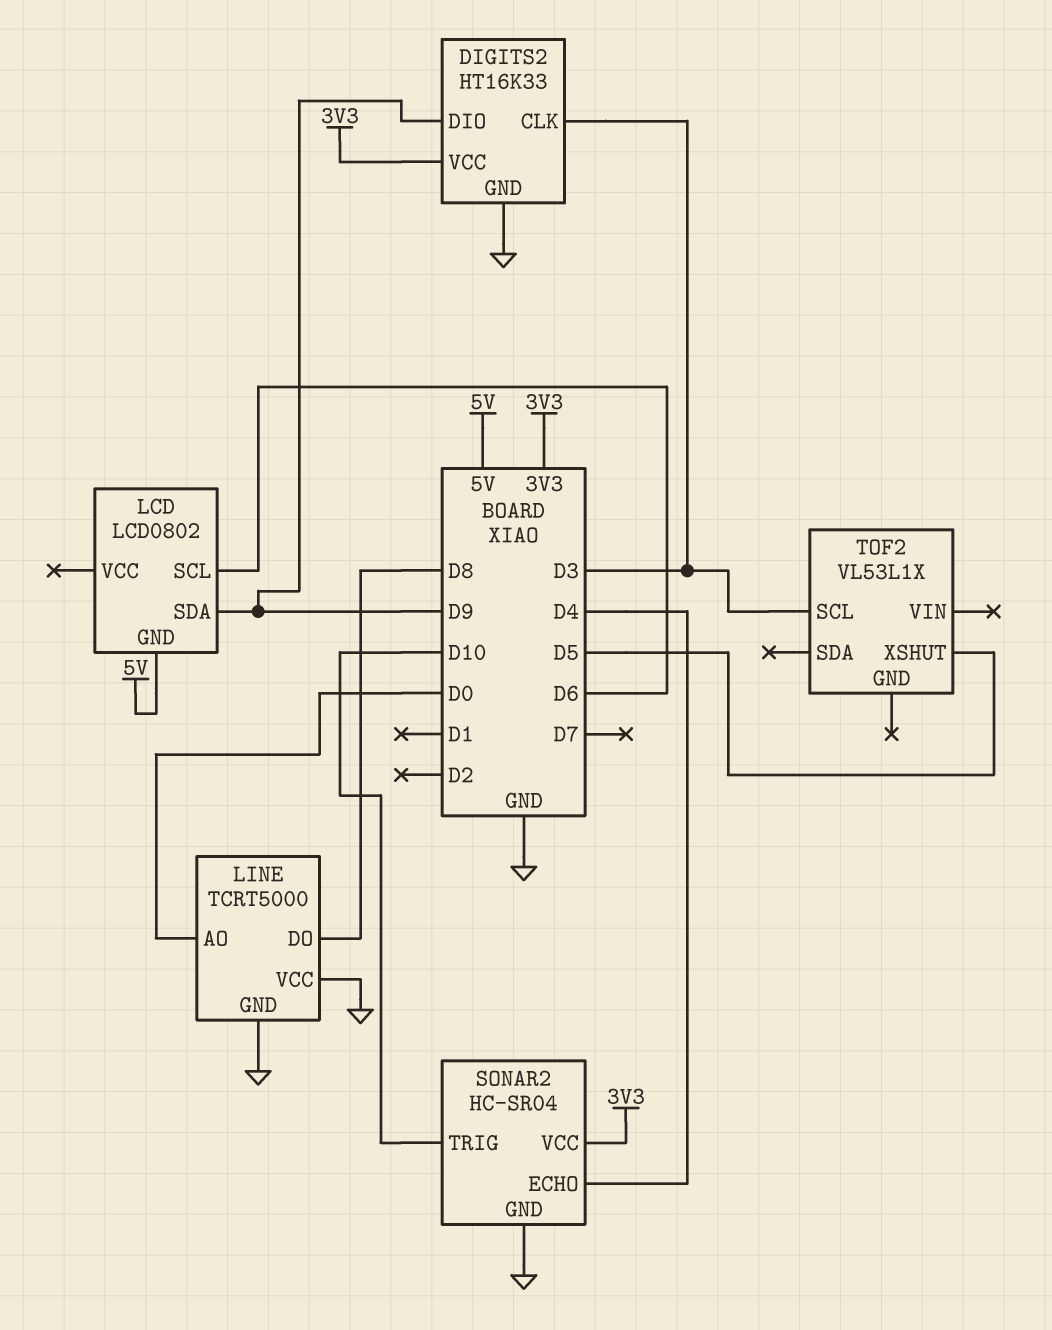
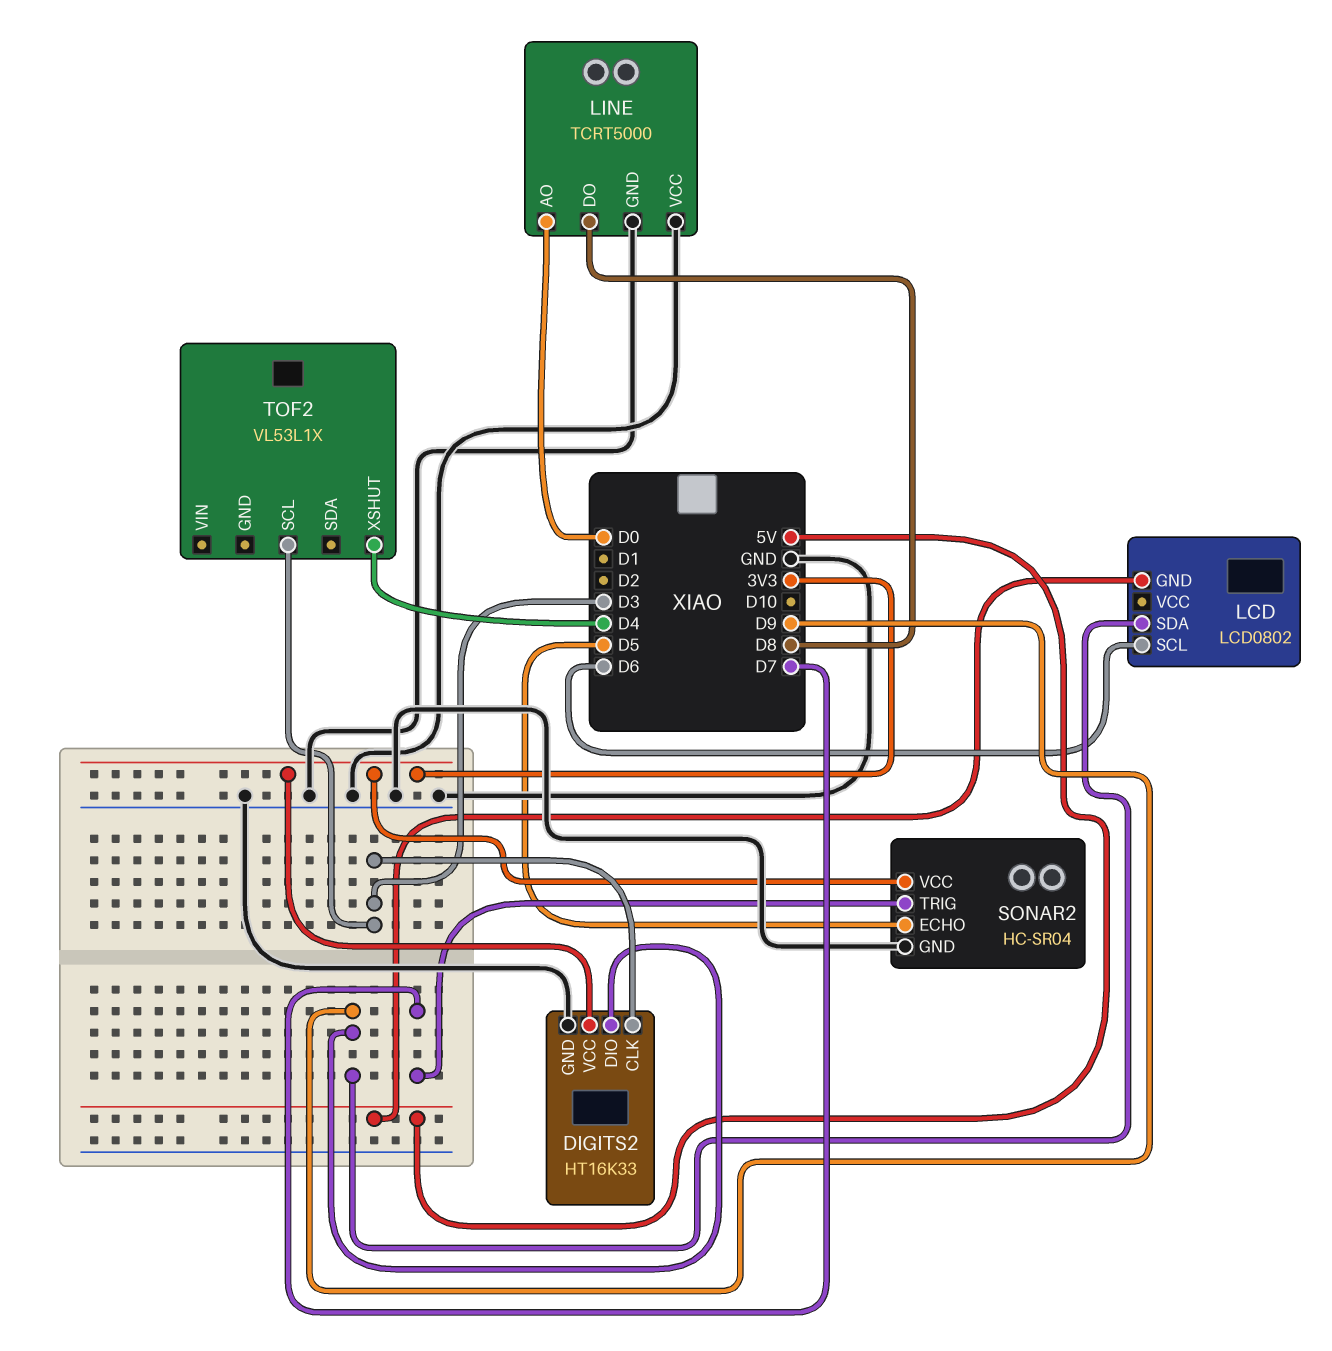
SONAR2 pin ECHO: D4 -> D5
SONAR2 pin TRIG: D10 -> D7
TOF2 pin XSHUT: D5 -> D4

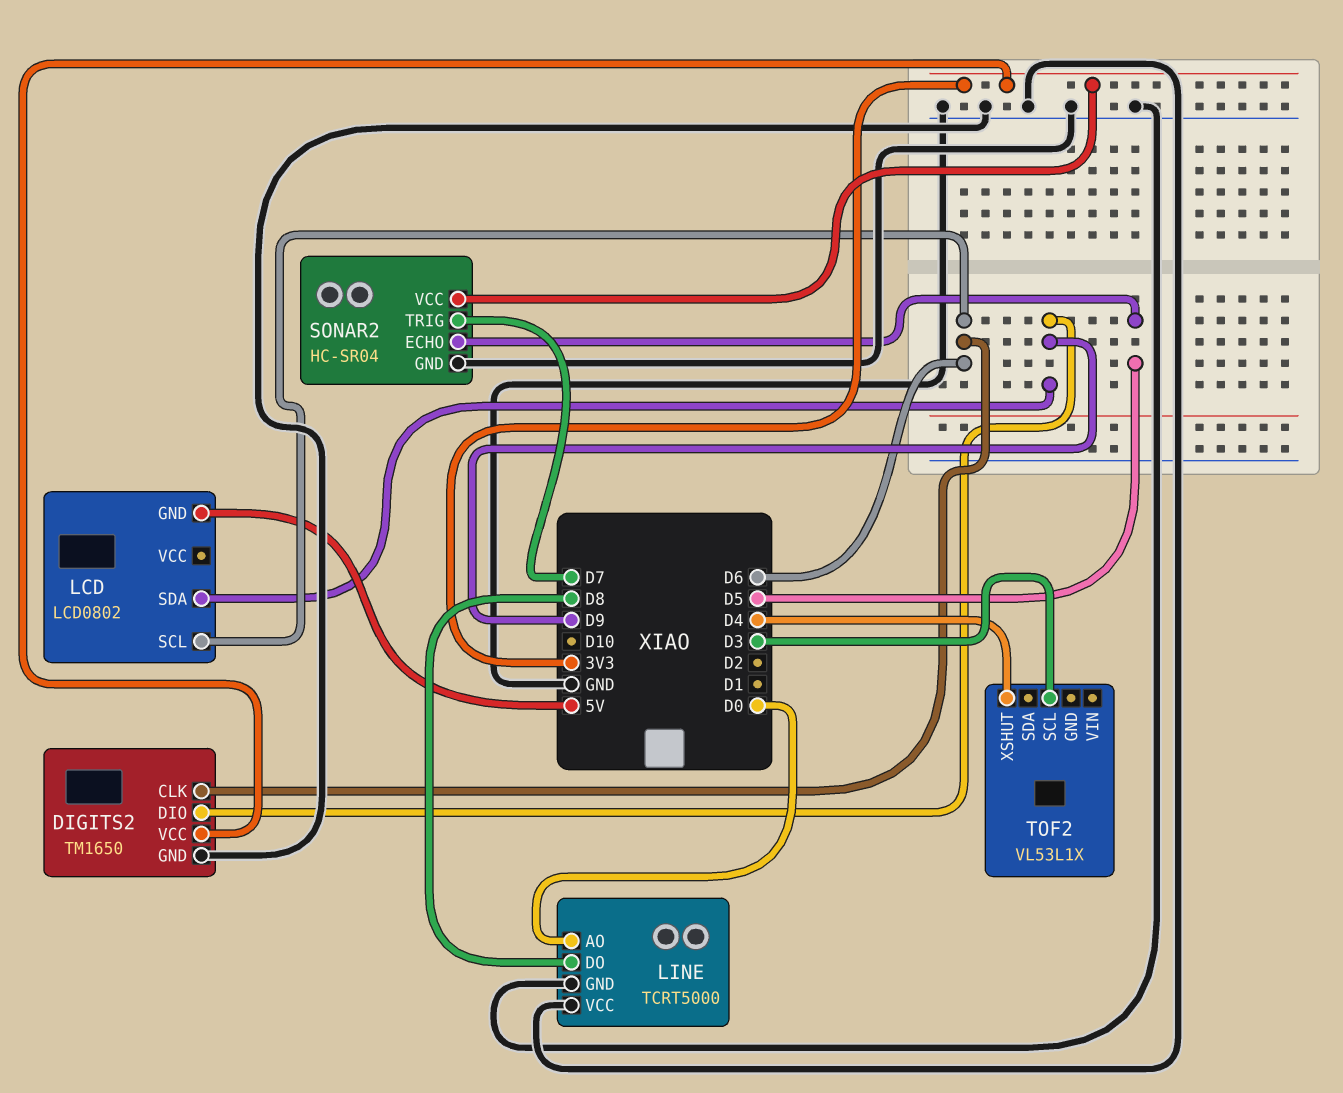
DIGITS2: HT16K33 -> TM1650
DIGITS2 pin CLK: D3 -> D6

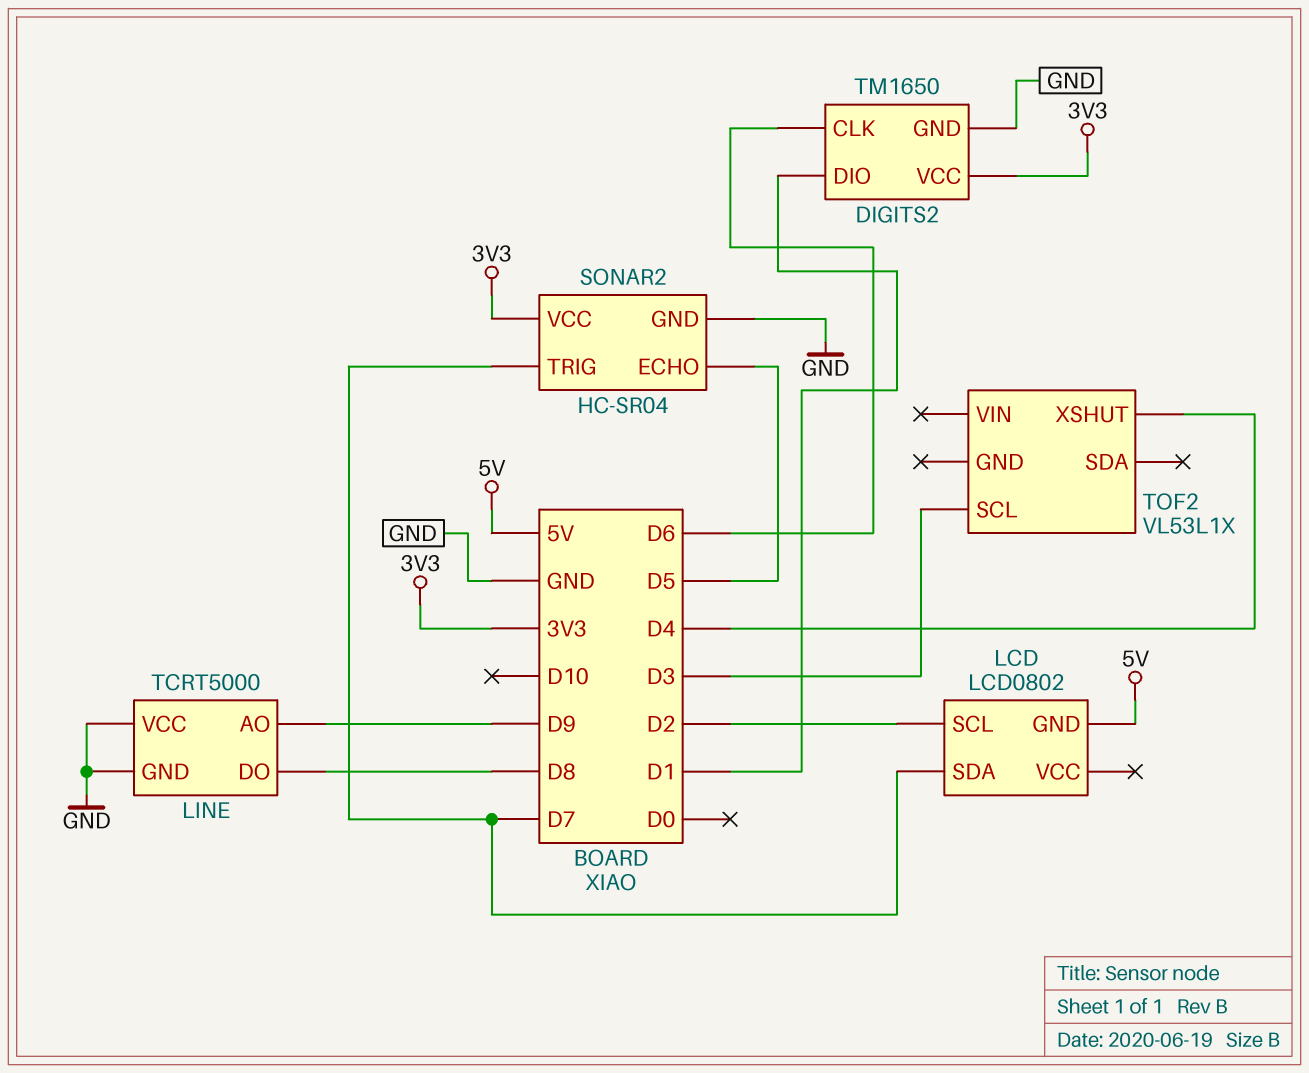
DIGITS2 pin DIO: D9 -> D1
LCD pin SCL: D6 -> D2
LCD pin SDA: D9 -> D7
LINE pin AO: D0 -> D9

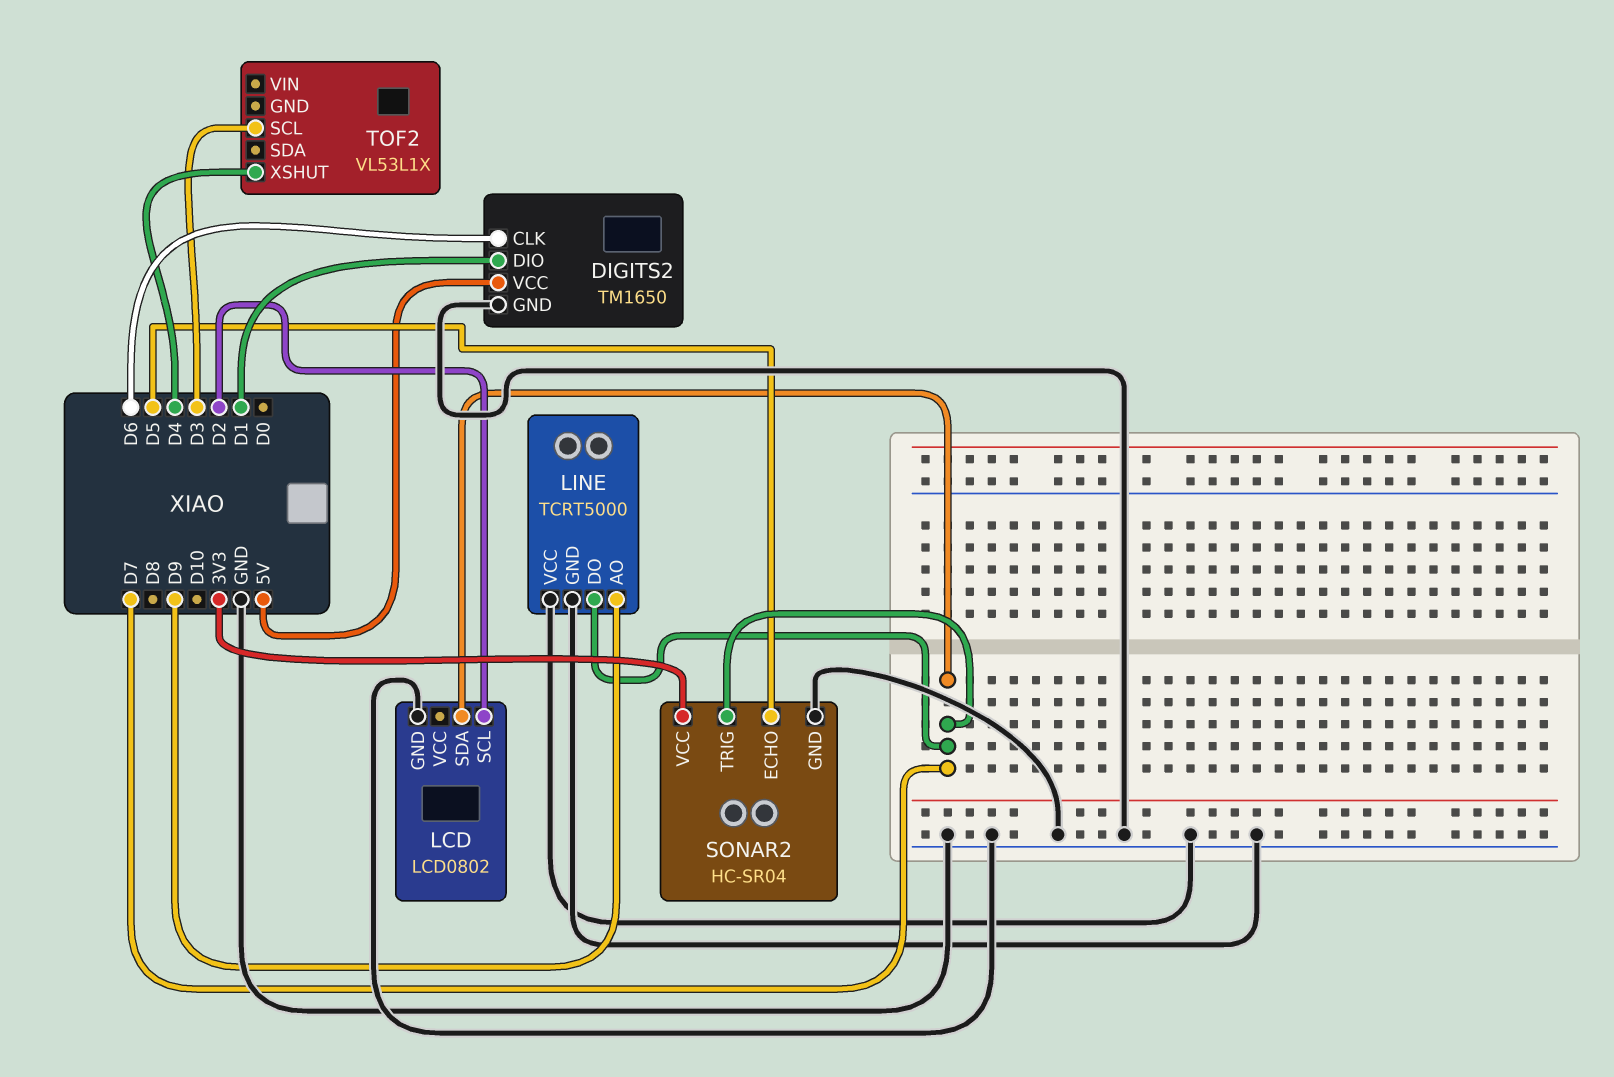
DIGITS2 pin VCC: 3V3 -> 5V
LCD pin GND: 5V -> GND
LINE pin DO: D8 -> D7

